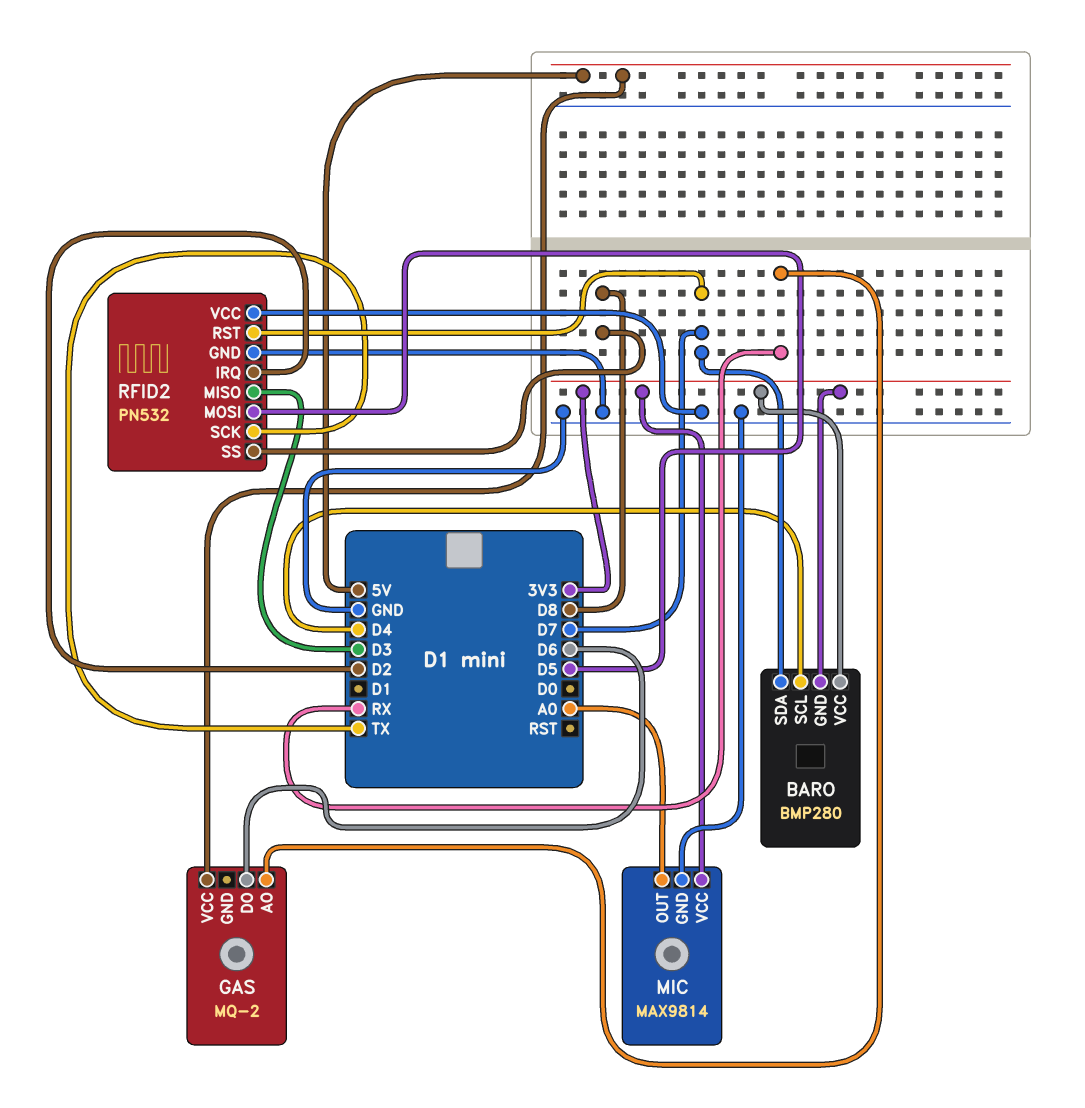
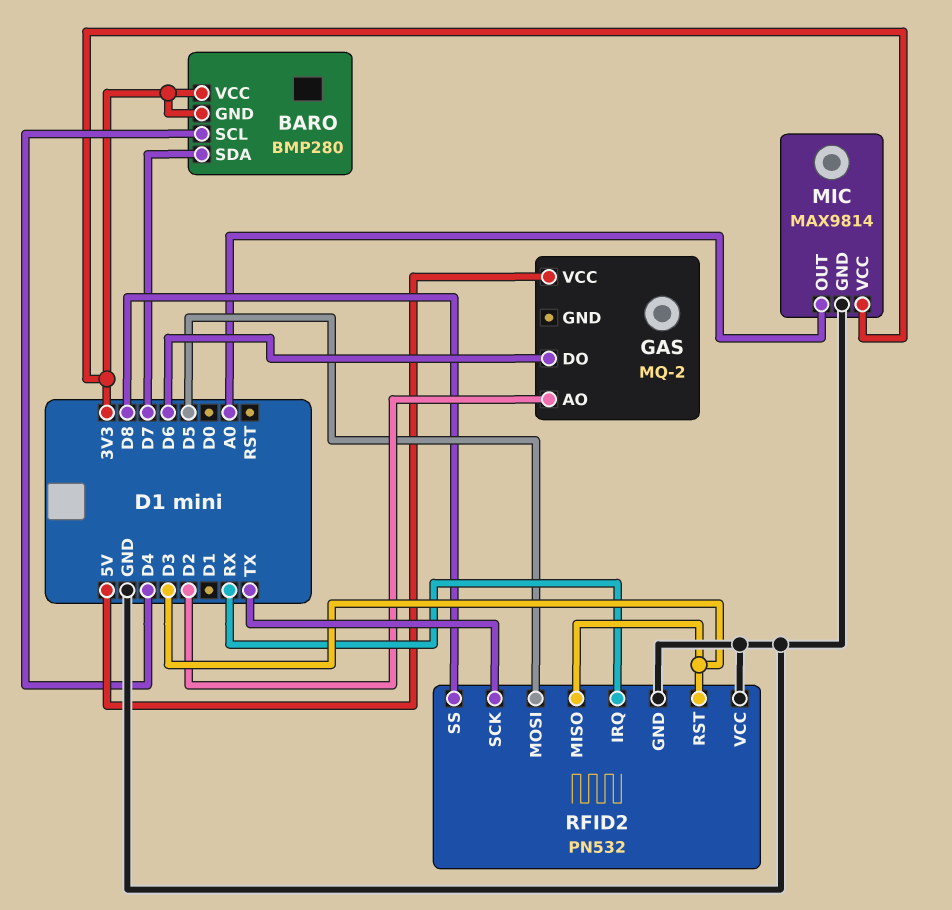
GAS pin AO: RX -> D2
RFID2 pin IRQ: D2 -> RX
RFID2 pin RST: D7 -> D3

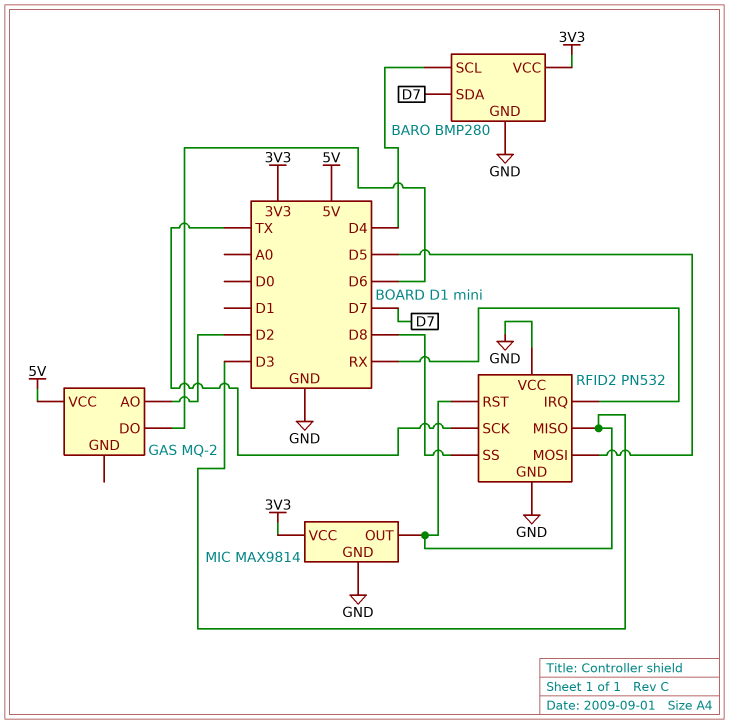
BARO pin GND: 3V3 -> GND
MIC pin OUT: A0 -> D3

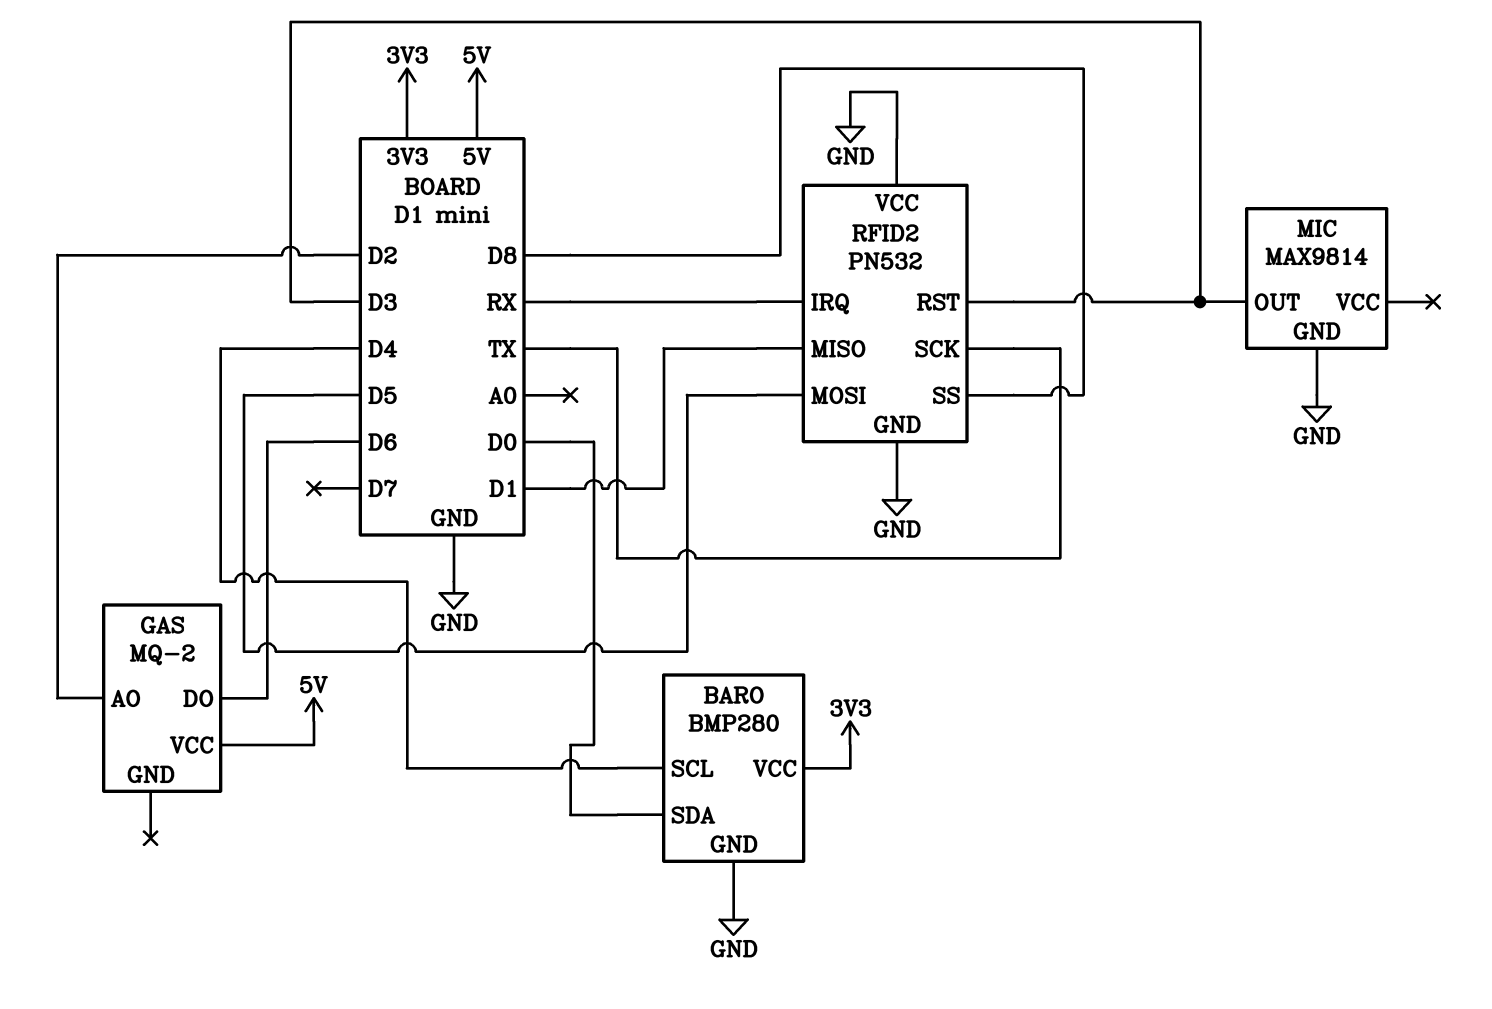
BARO pin SDA: D7 -> D0
MIC pin VCC: 3V3 -> none
RFID2 pin MISO: D3 -> D1

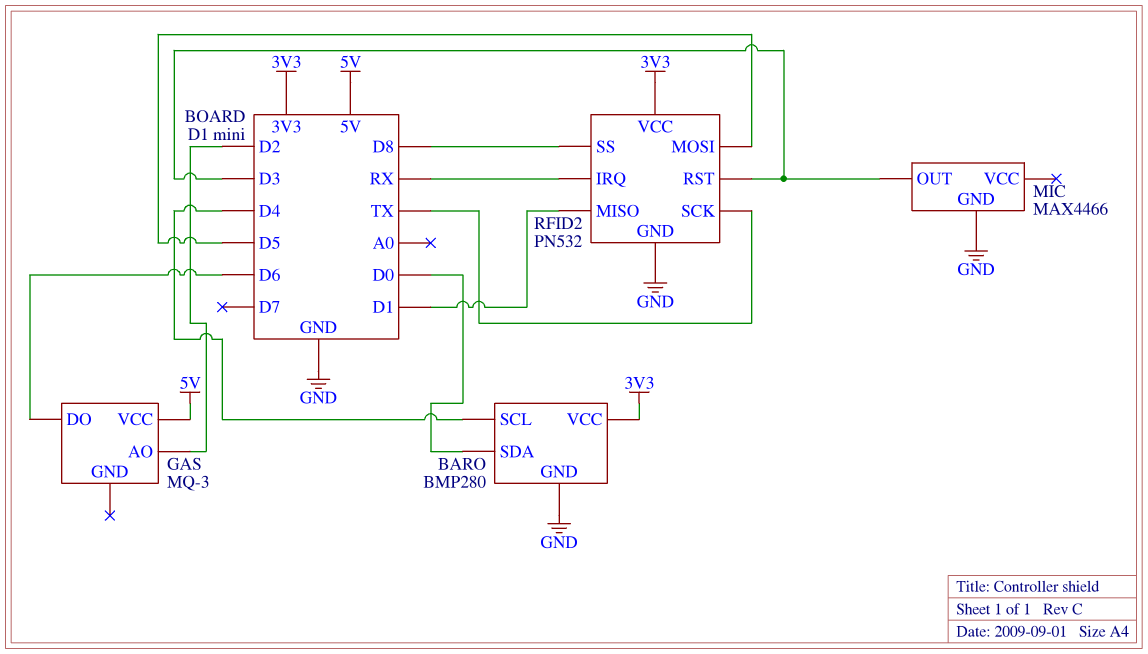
GAS: MQ-2 -> MQ-3
MIC: MAX9814 -> MAX4466
RFID2 pin VCC: GND -> 3V3

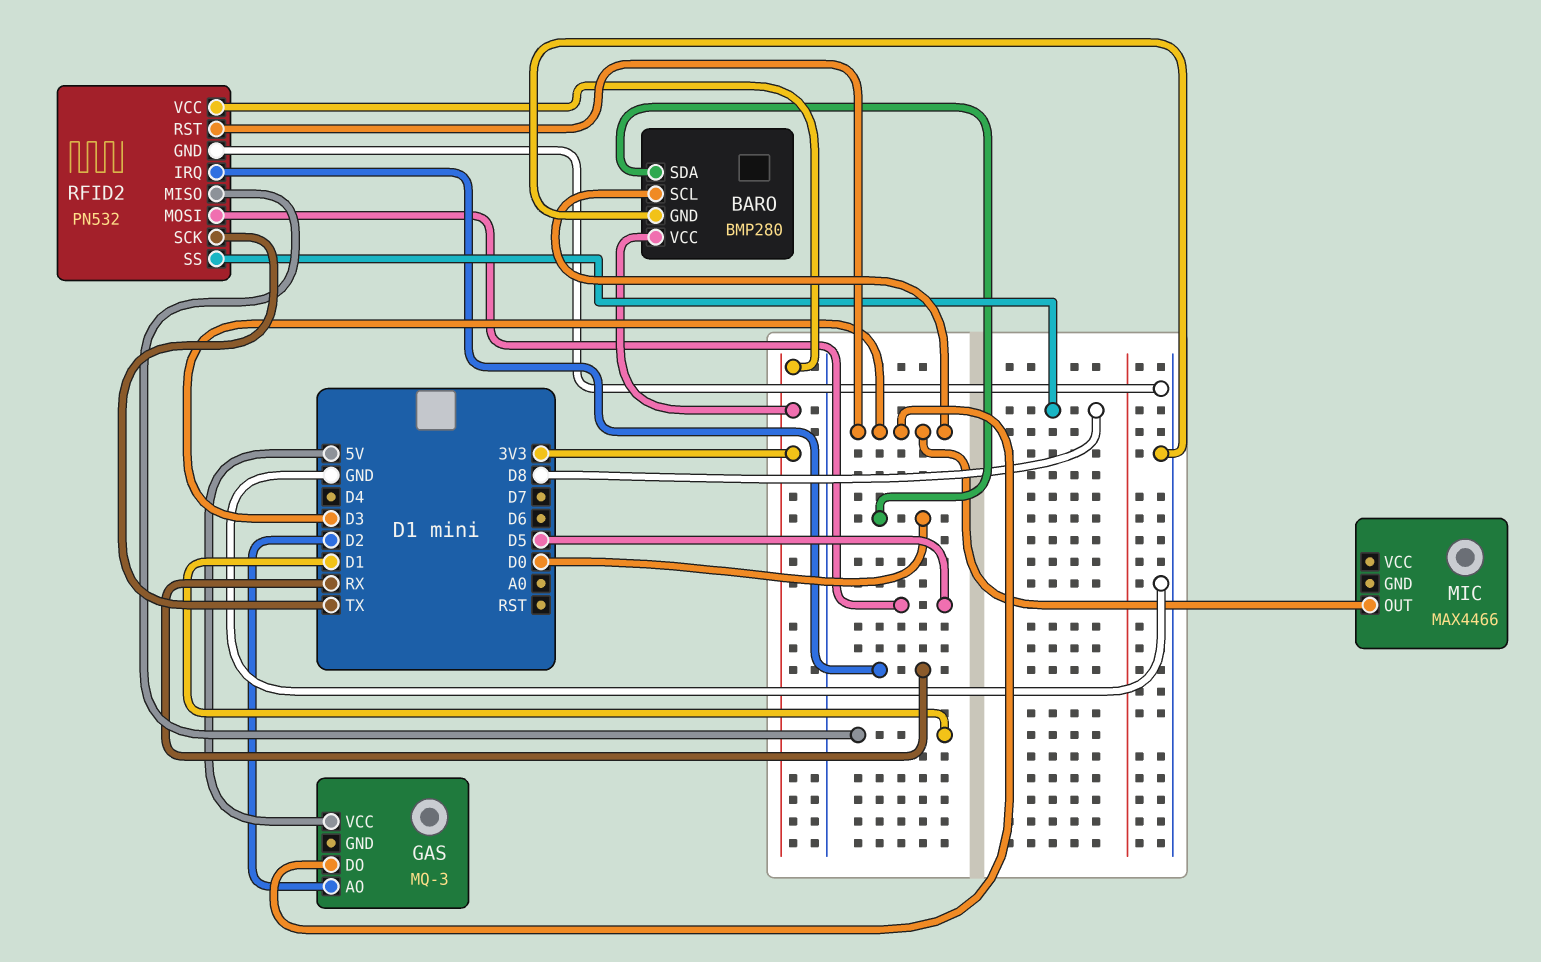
BARO pin SCL: D4 -> D3
GAS pin DO: D6 -> D3
MIC pin GND: GND -> none

